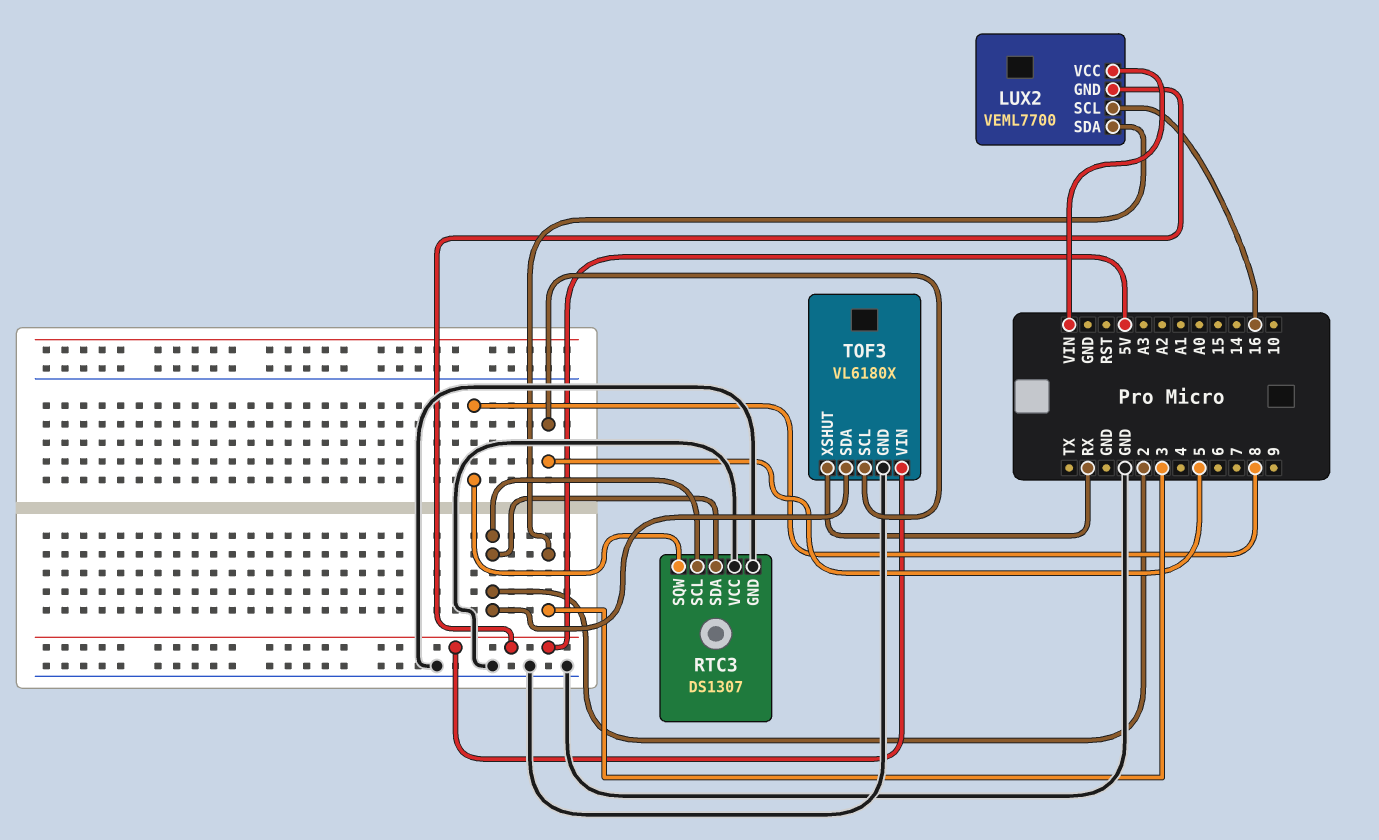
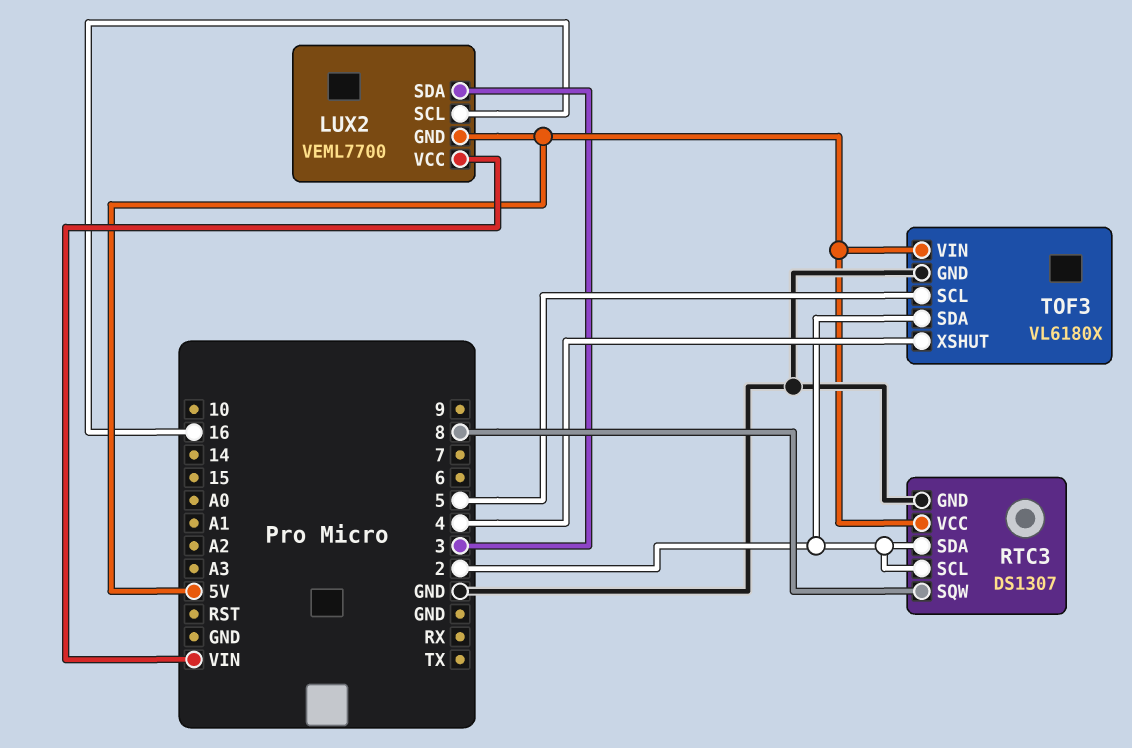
RTC3 pin VCC: GND -> 5V
TOF3 pin XSHUT: RX -> 4

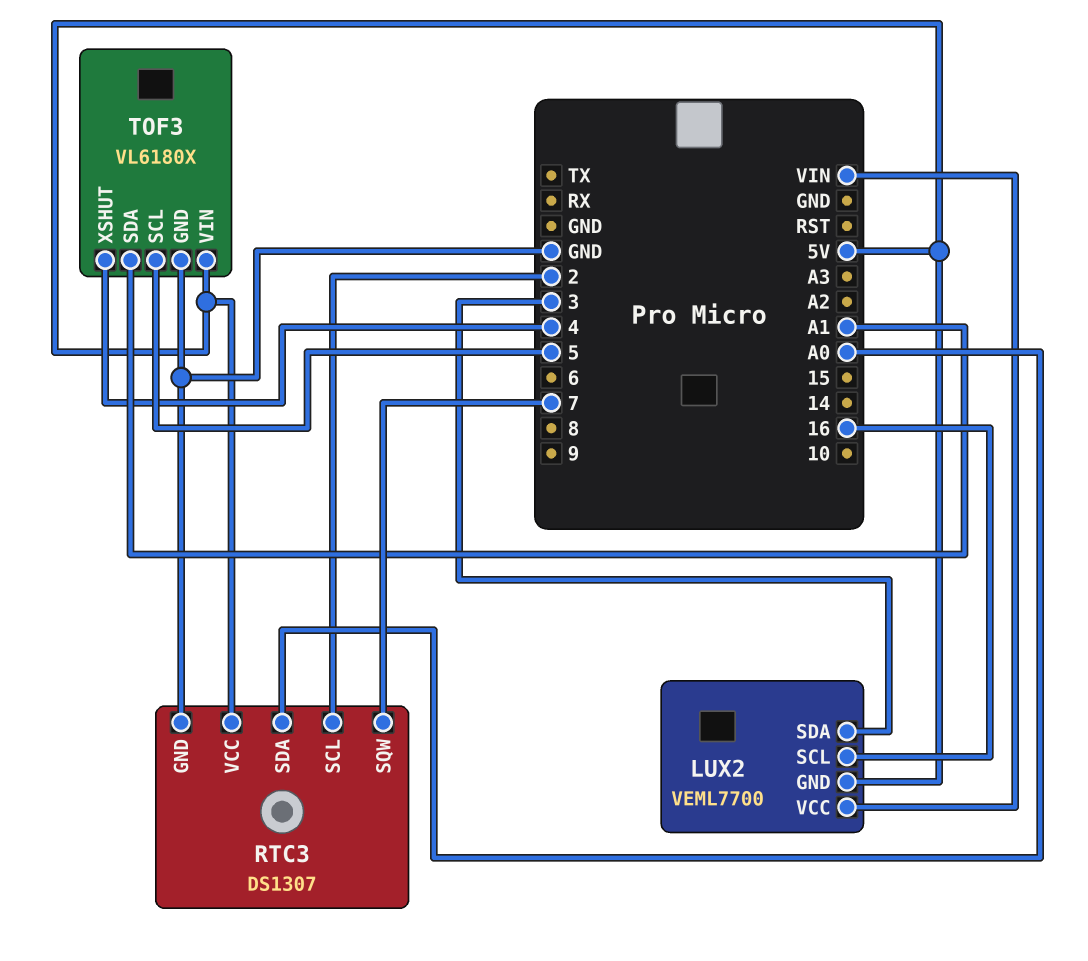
RTC3 pin SDA: 2 -> A0
RTC3 pin SQW: 8 -> 7
TOF3 pin SDA: 2 -> A1

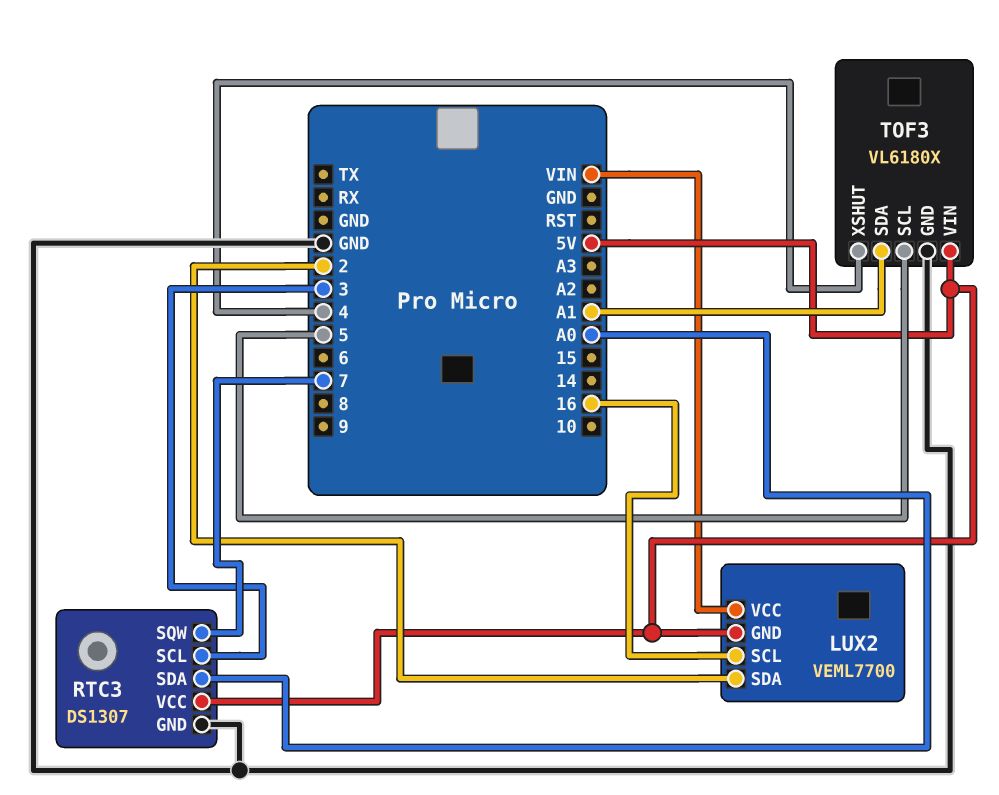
LUX2 pin SDA: 3 -> 2
RTC3 pin SCL: 2 -> 3

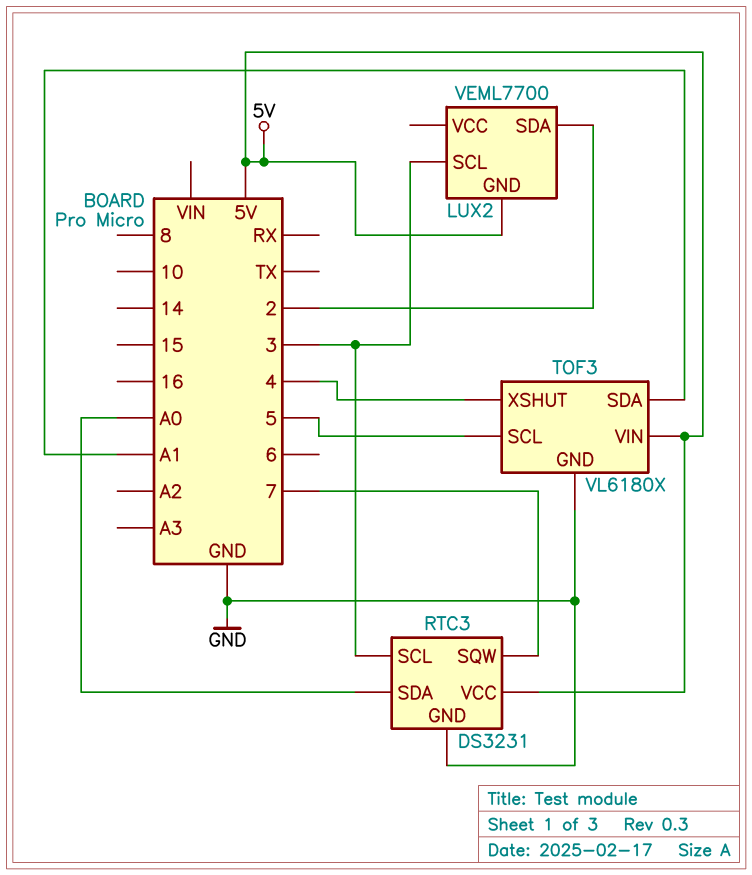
LUX2 pin SCL: 16 -> 3
LUX2 pin VCC: VIN -> none
RTC3: DS1307 -> DS3231

